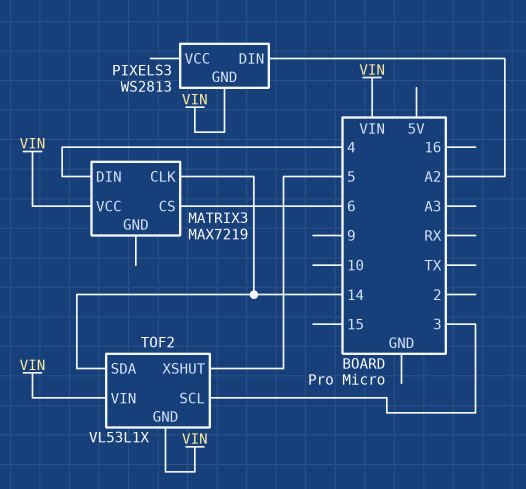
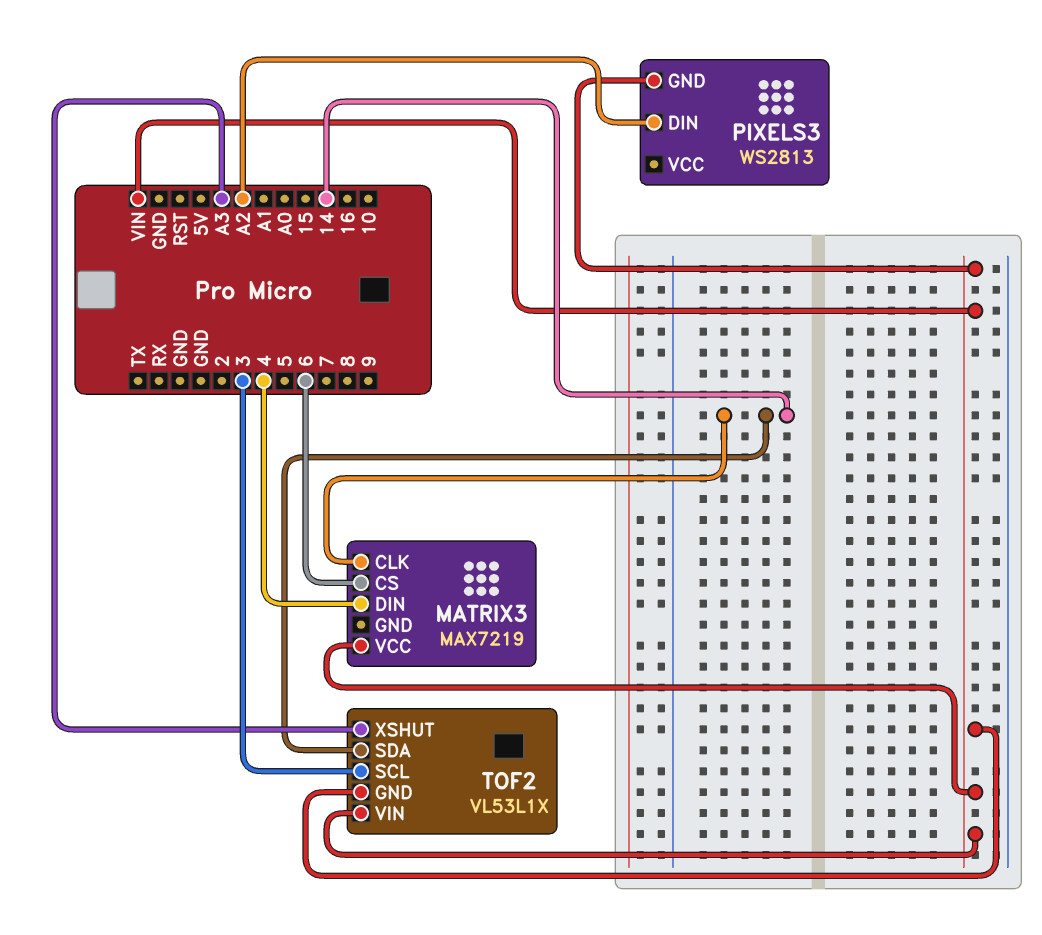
TOF2 pin XSHUT: 5 -> A3

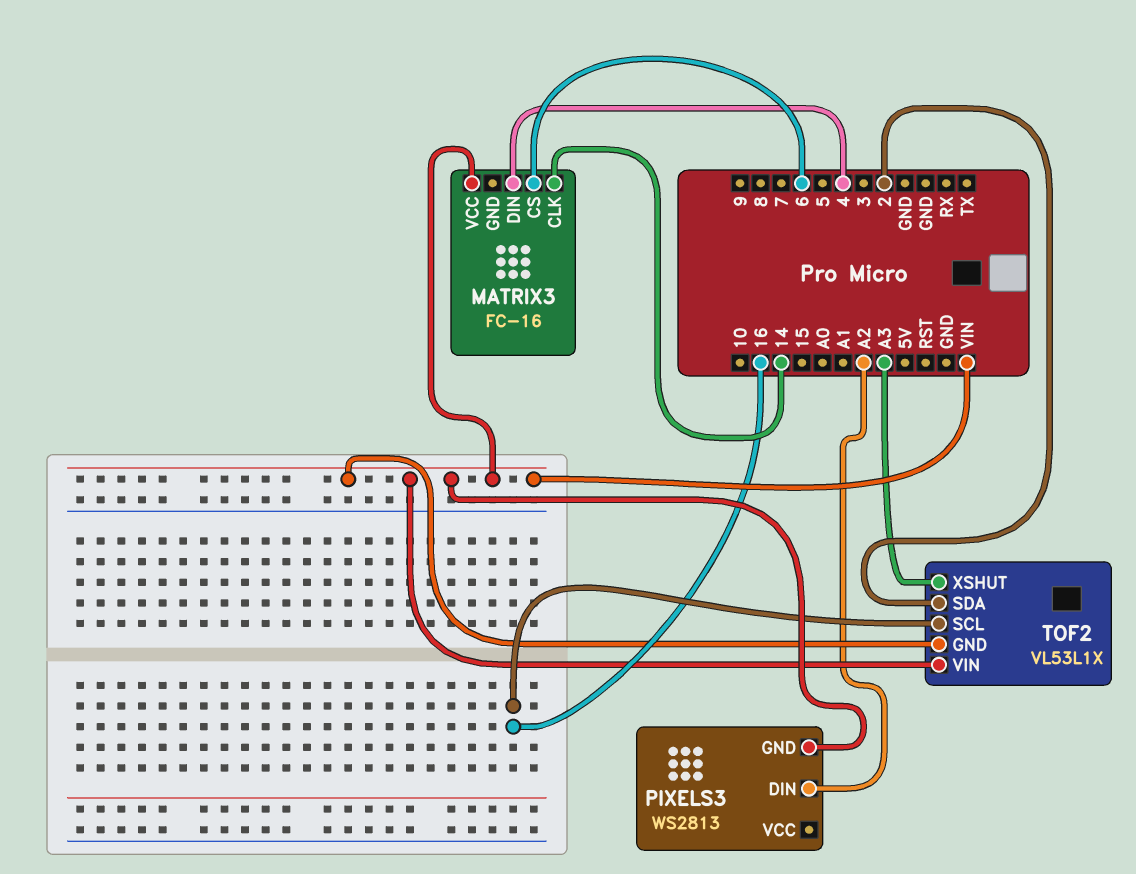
MATRIX3: MAX7219 -> FC-16
TOF2 pin SCL: 3 -> 16
TOF2 pin SDA: 14 -> 2

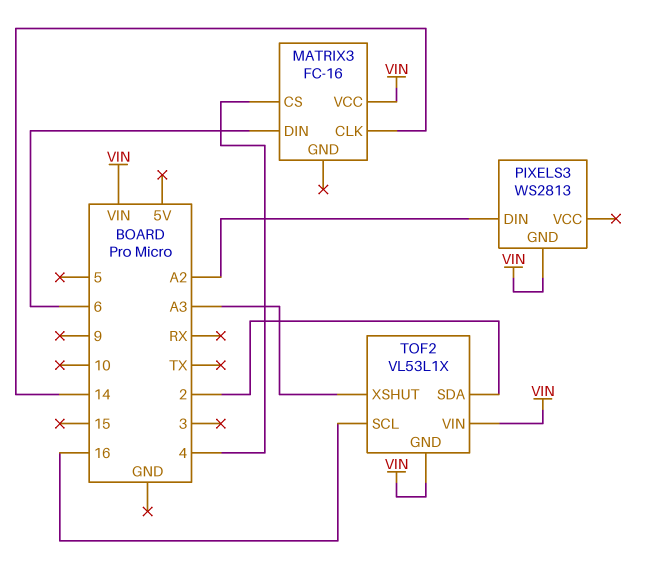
MATRIX3 pin CS: 6 -> 4
MATRIX3 pin DIN: 4 -> 6

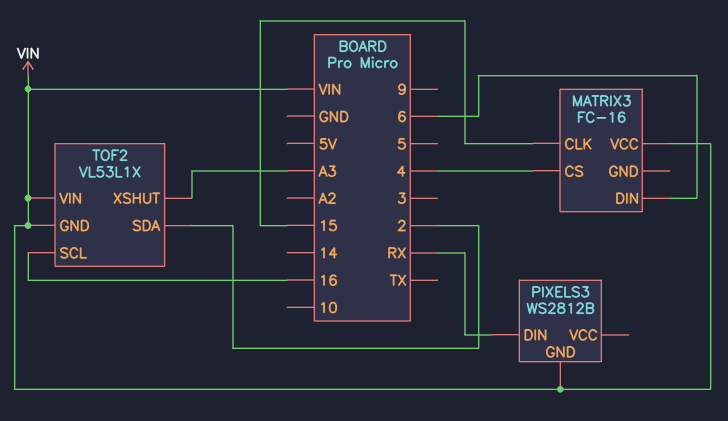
MATRIX3 pin CLK: 14 -> 15
PIXELS3: WS2813 -> WS2812B
PIXELS3 pin DIN: A2 -> RX

